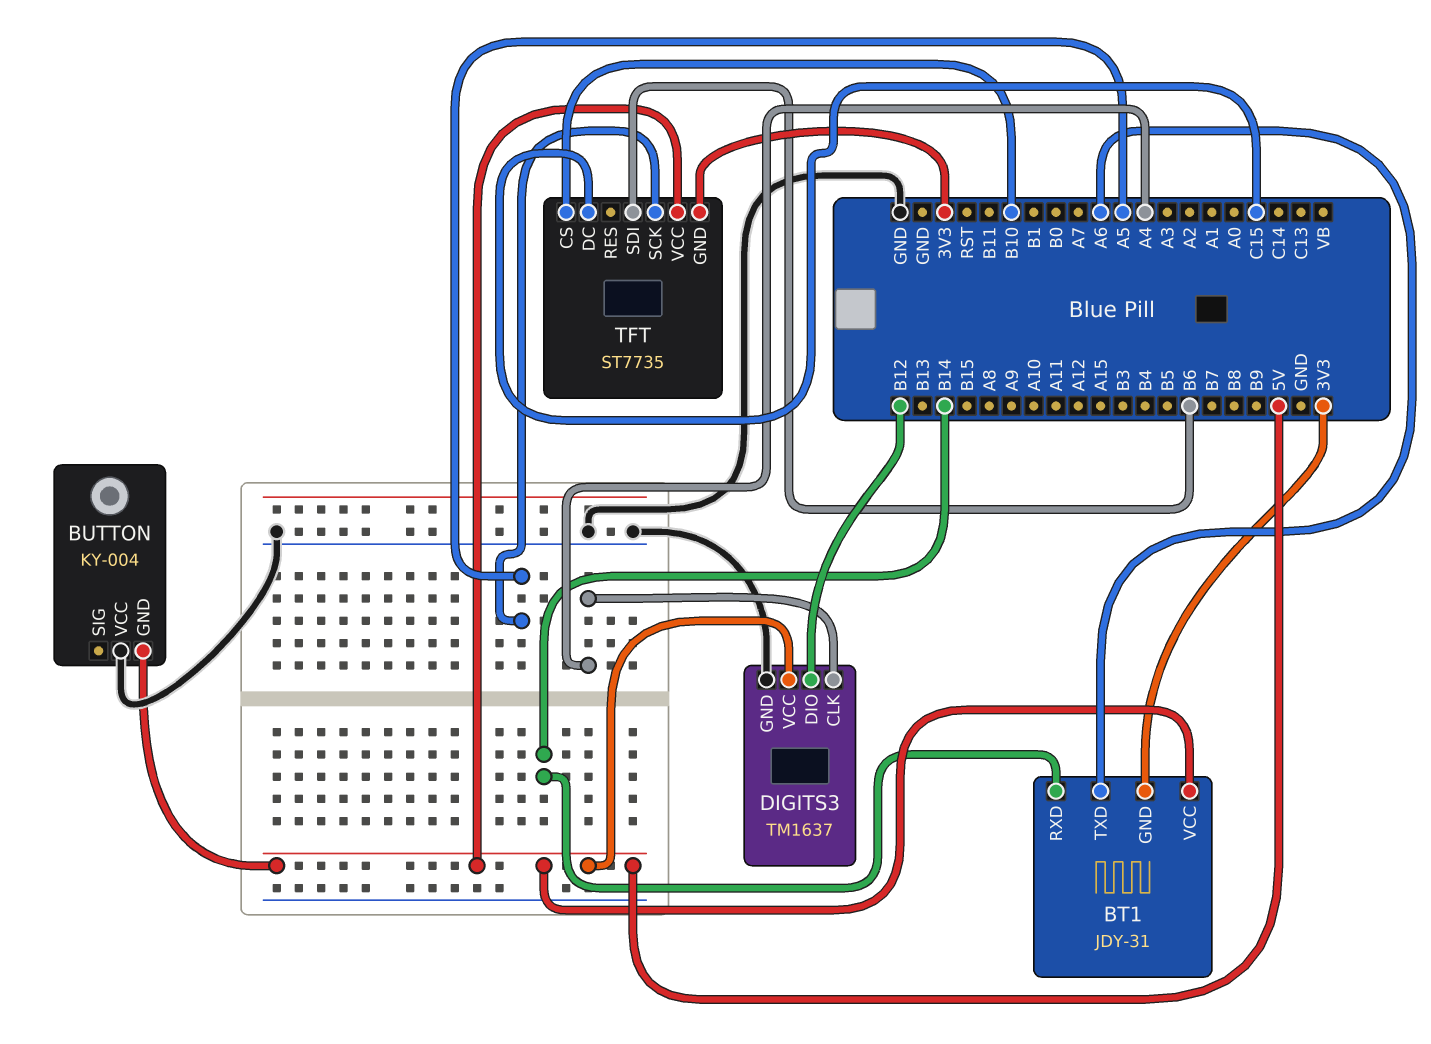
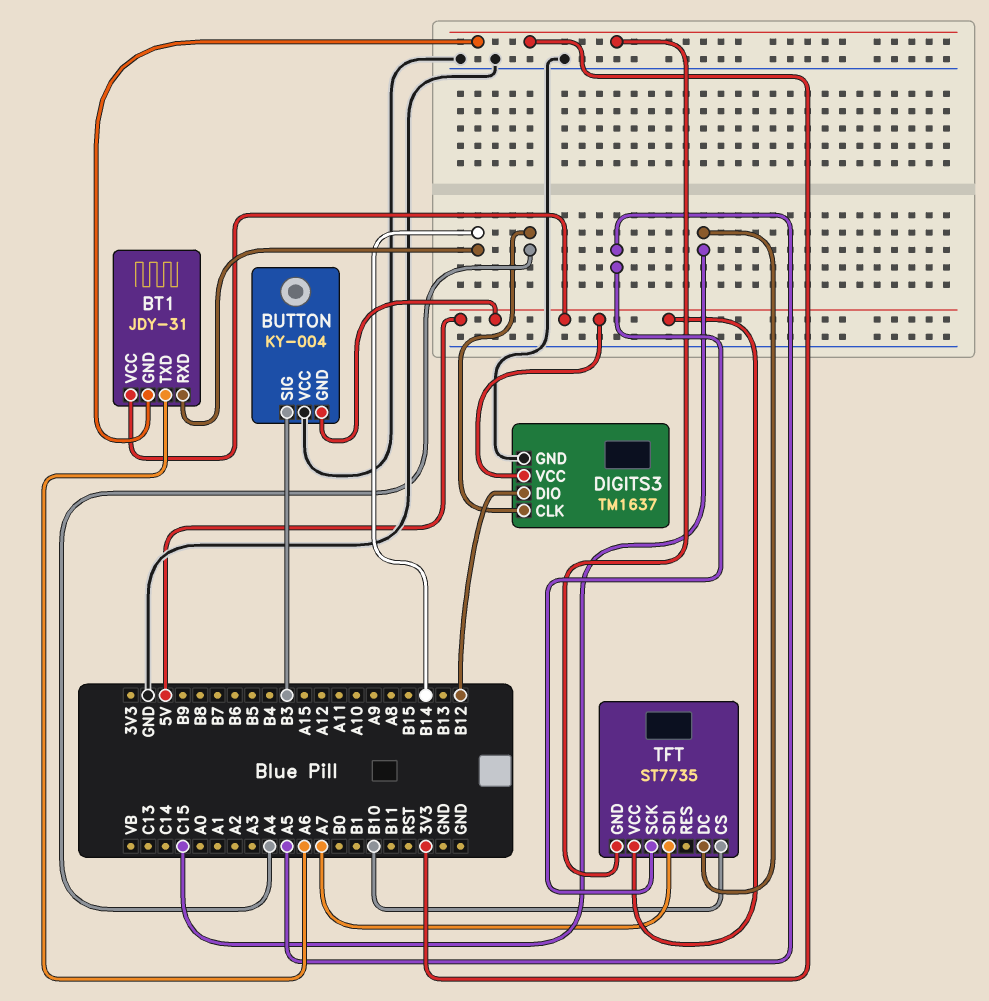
BUTTON pin SIG: none -> B3
TFT pin SDI: B6 -> A7

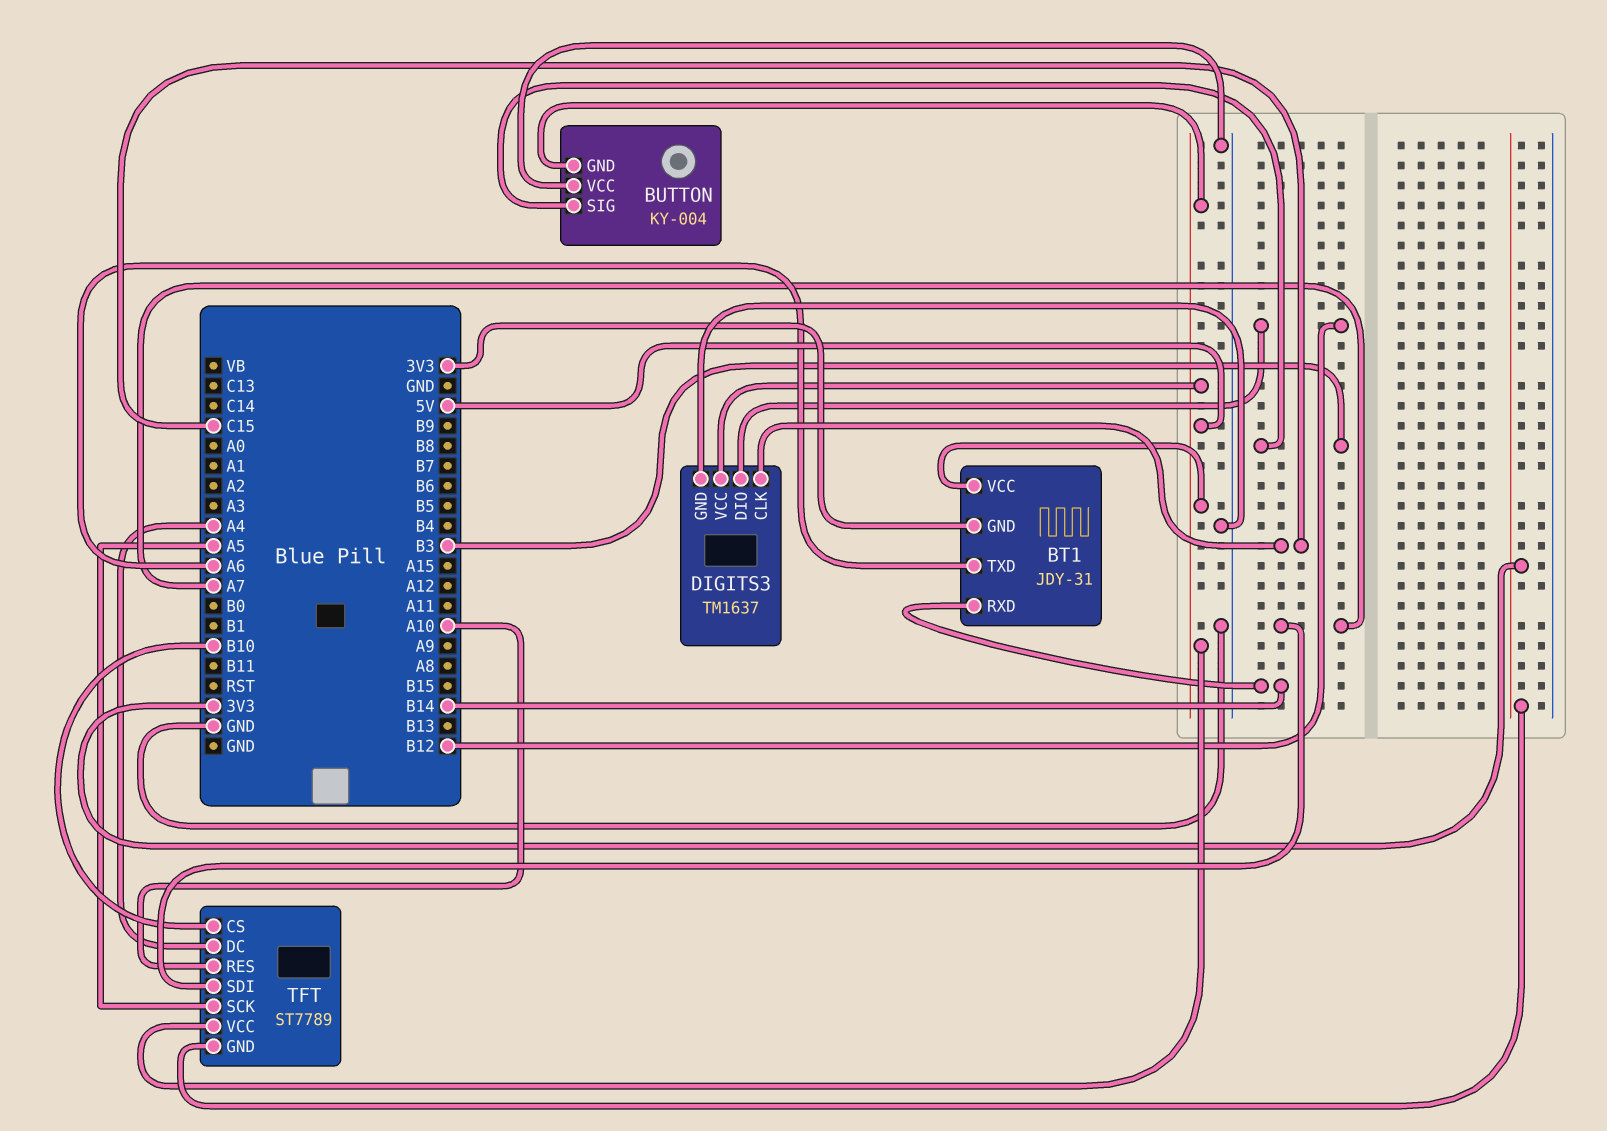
DIGITS3 pin CLK: A4 -> C15
TFT: ST7735 -> ST7789
TFT pin DC: C15 -> A4
TFT pin RES: none -> A10

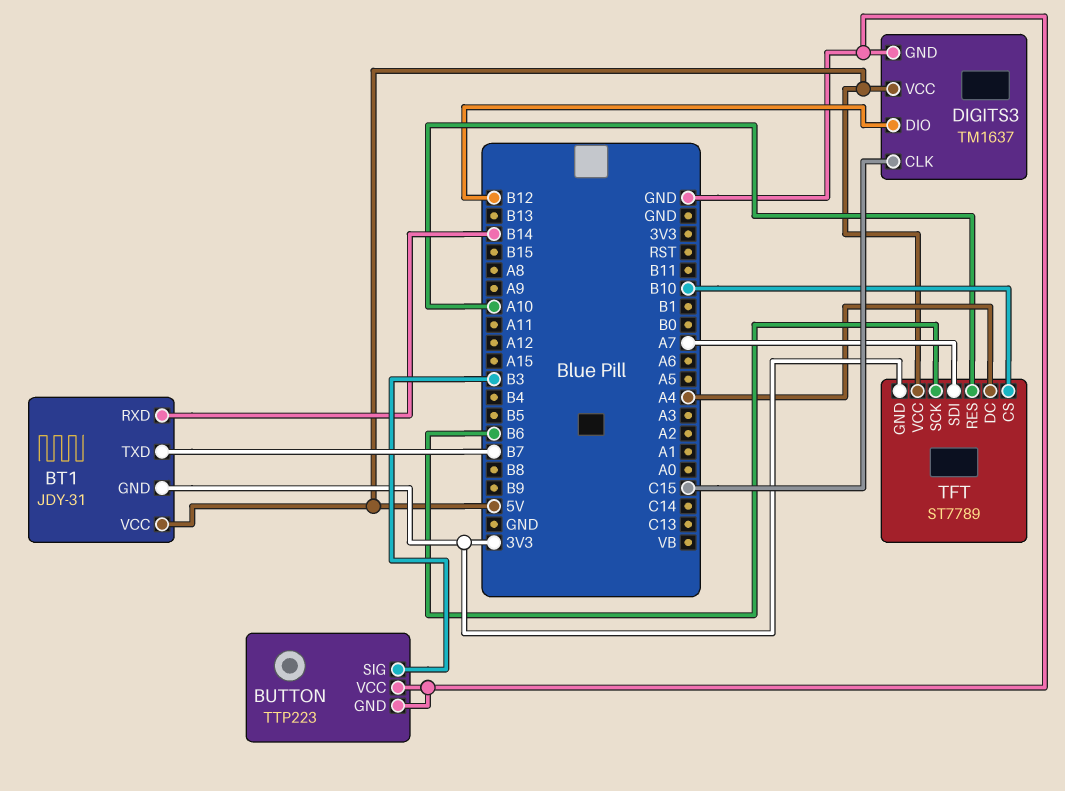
BT1 pin TXD: A6 -> B7
BUTTON: KY-004 -> TTP223
BUTTON pin GND: 5V -> GND
TFT pin SCK: A5 -> B6

